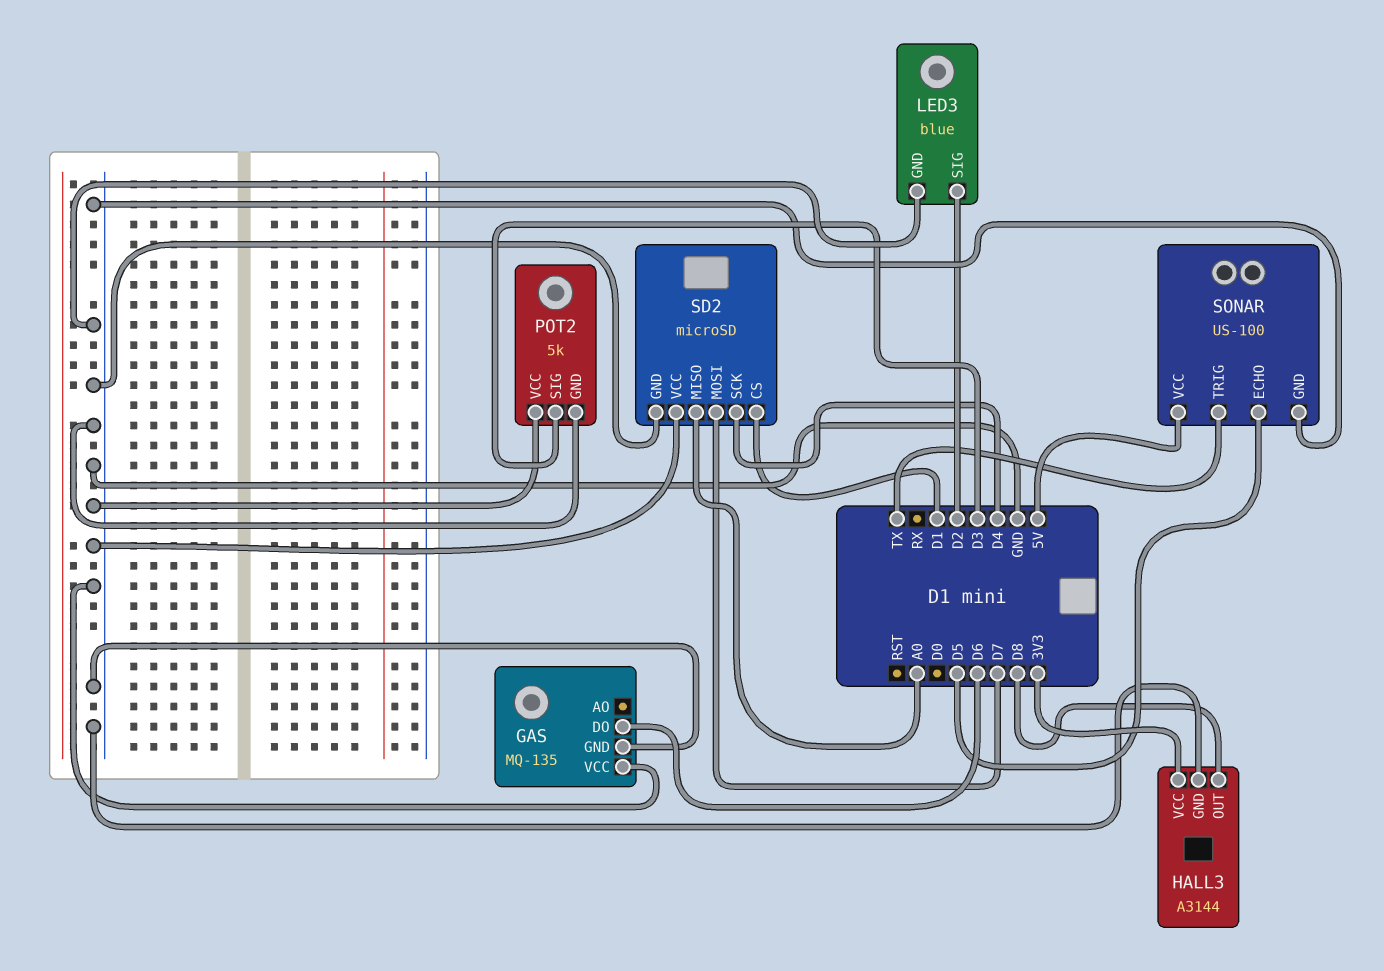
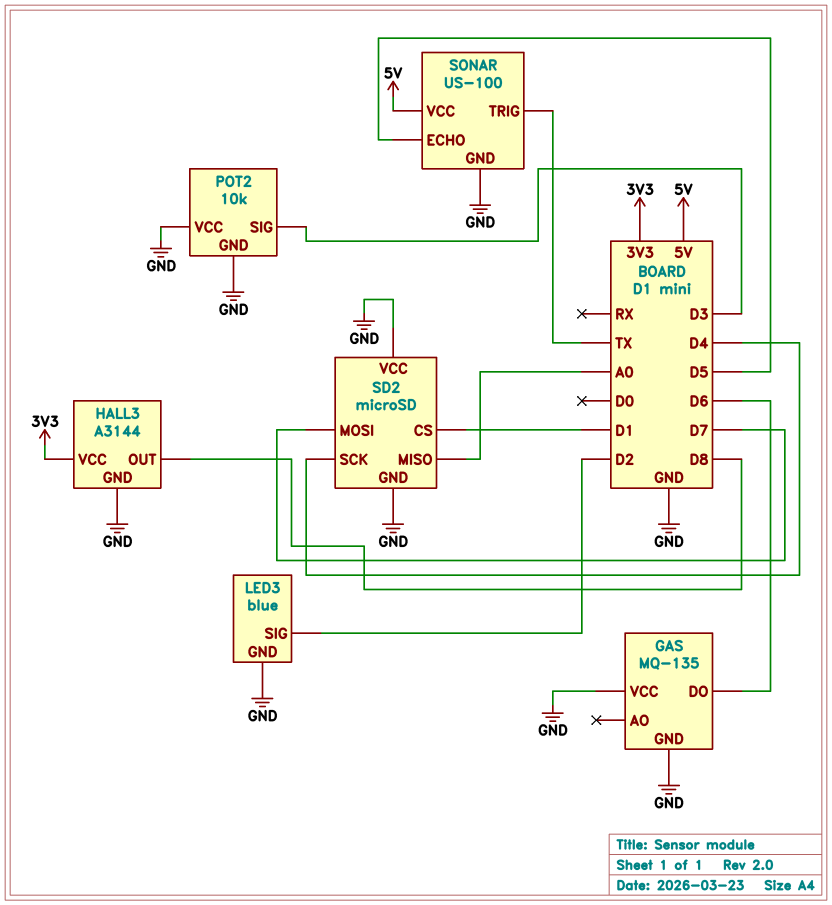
POT2: 5k -> 10k

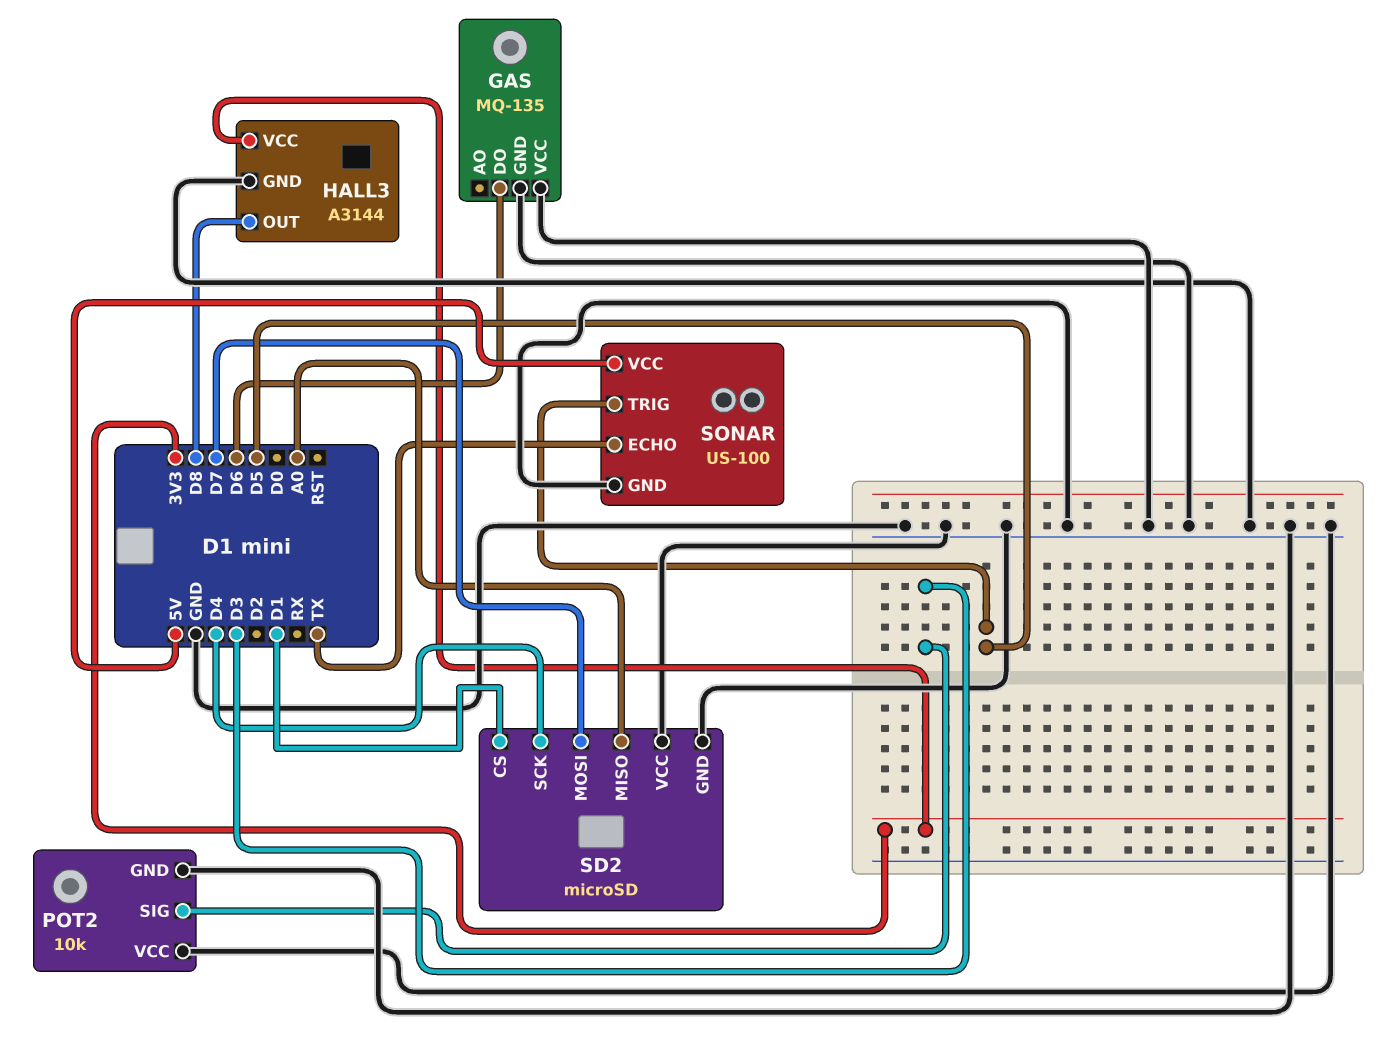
LED3: blue -> none
LED3 pin GND: GND -> none
LED3 pin SIG: D2 -> none
SONAR pin ECHO: D5 -> TX
SONAR pin TRIG: TX -> D5

